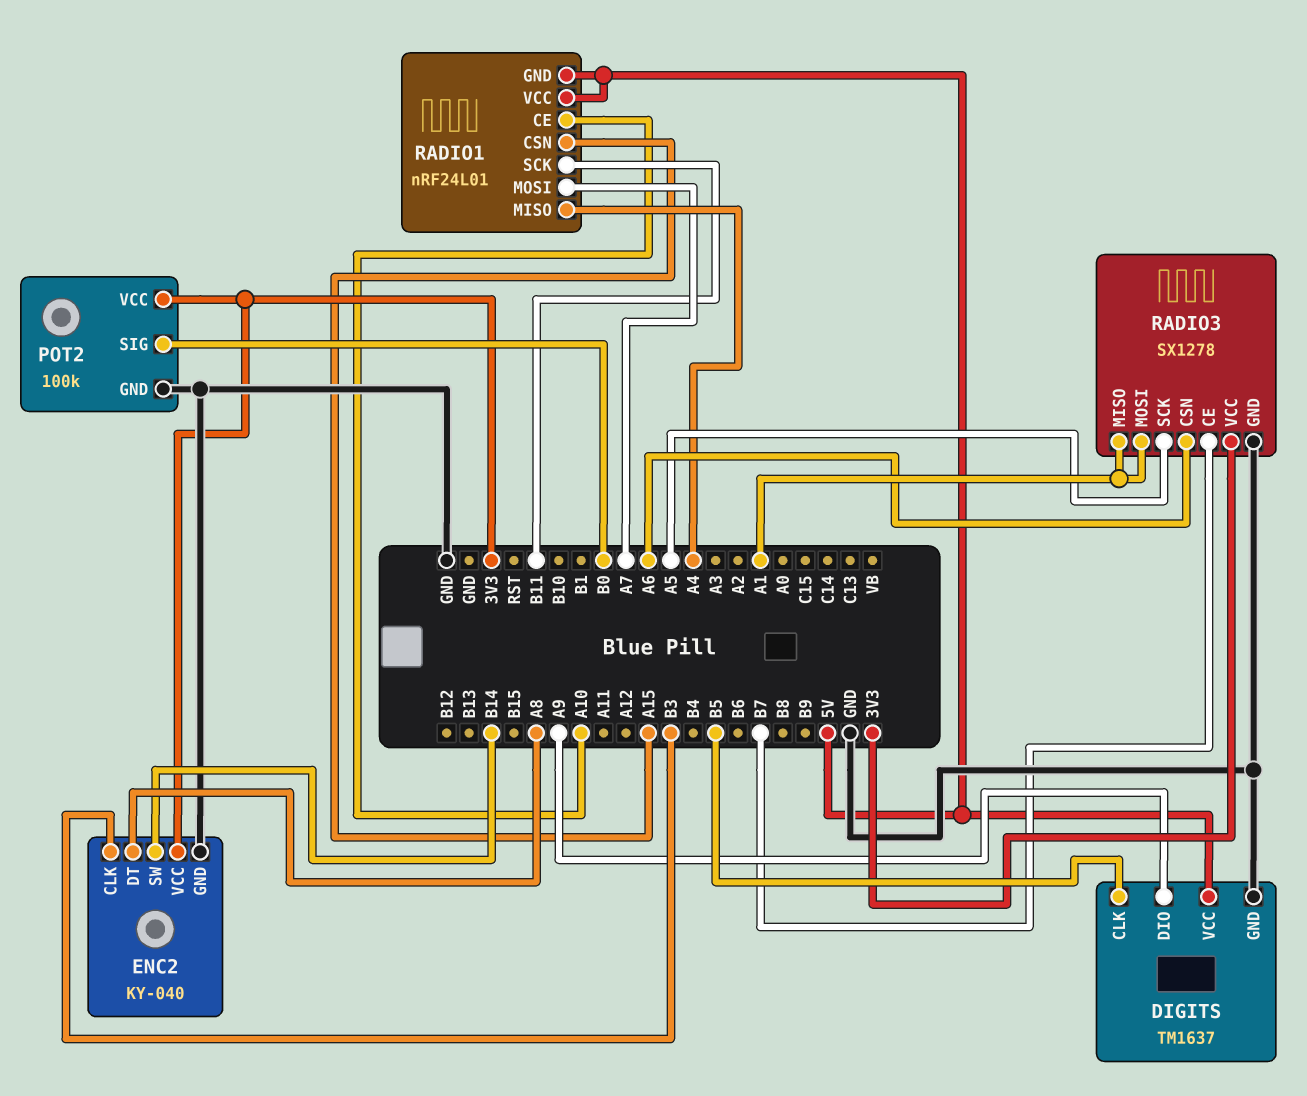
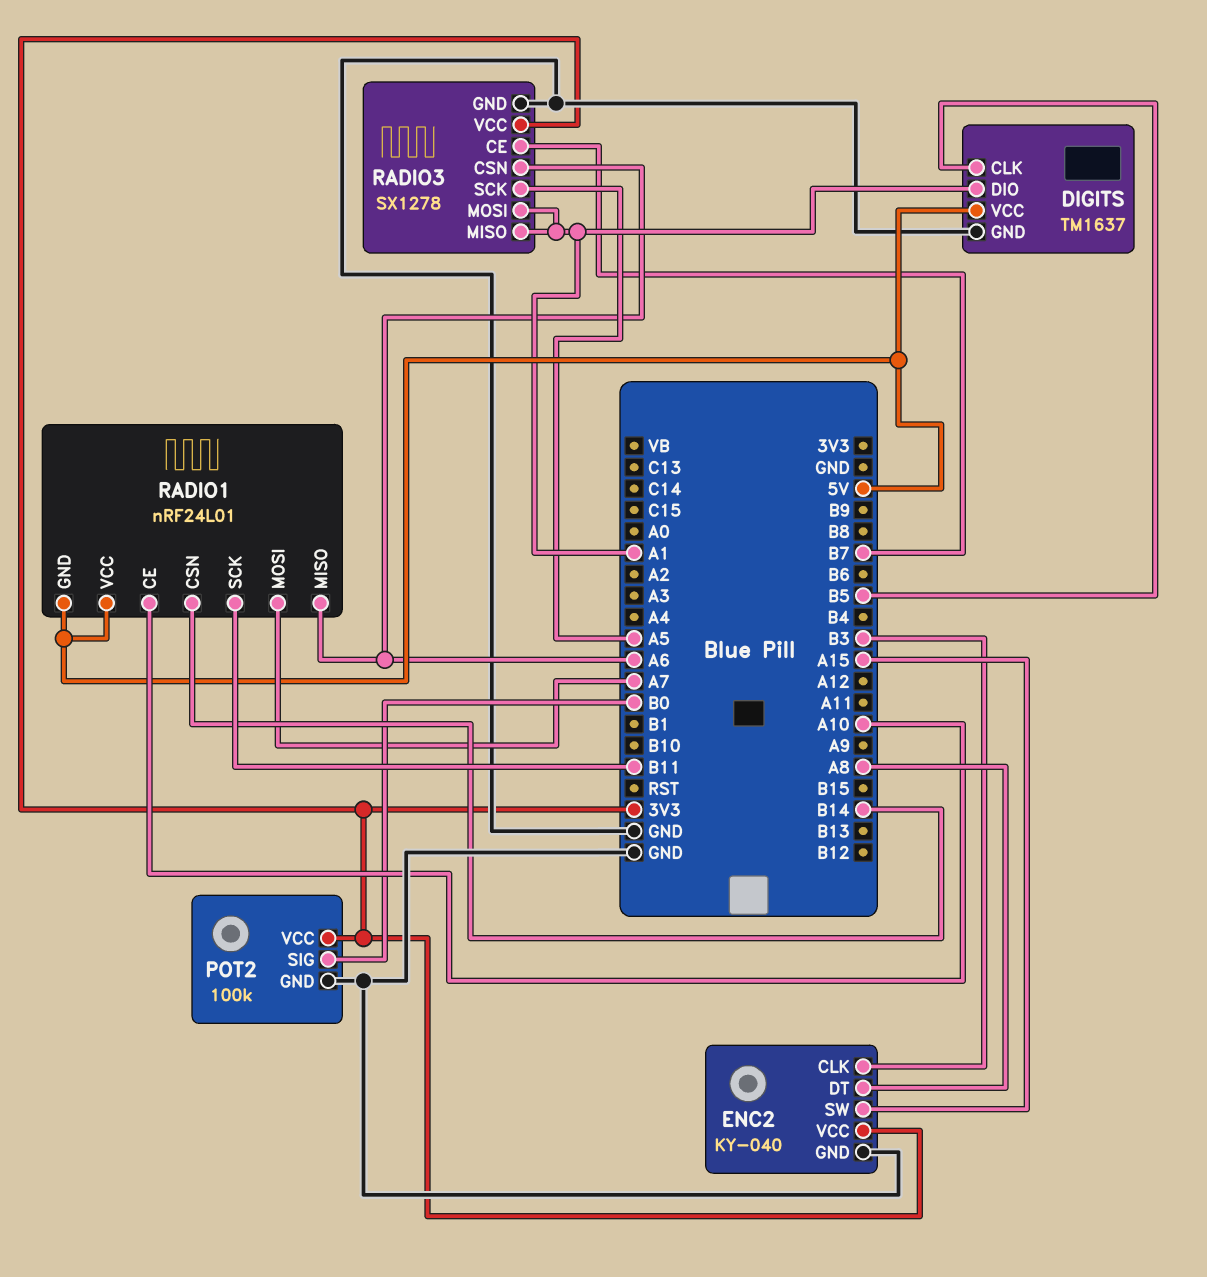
DIGITS pin DIO: A9 -> A1
ENC2 pin SW: B14 -> A15
RADIO1 pin CSN: A15 -> B14
RADIO1 pin MISO: A4 -> A6

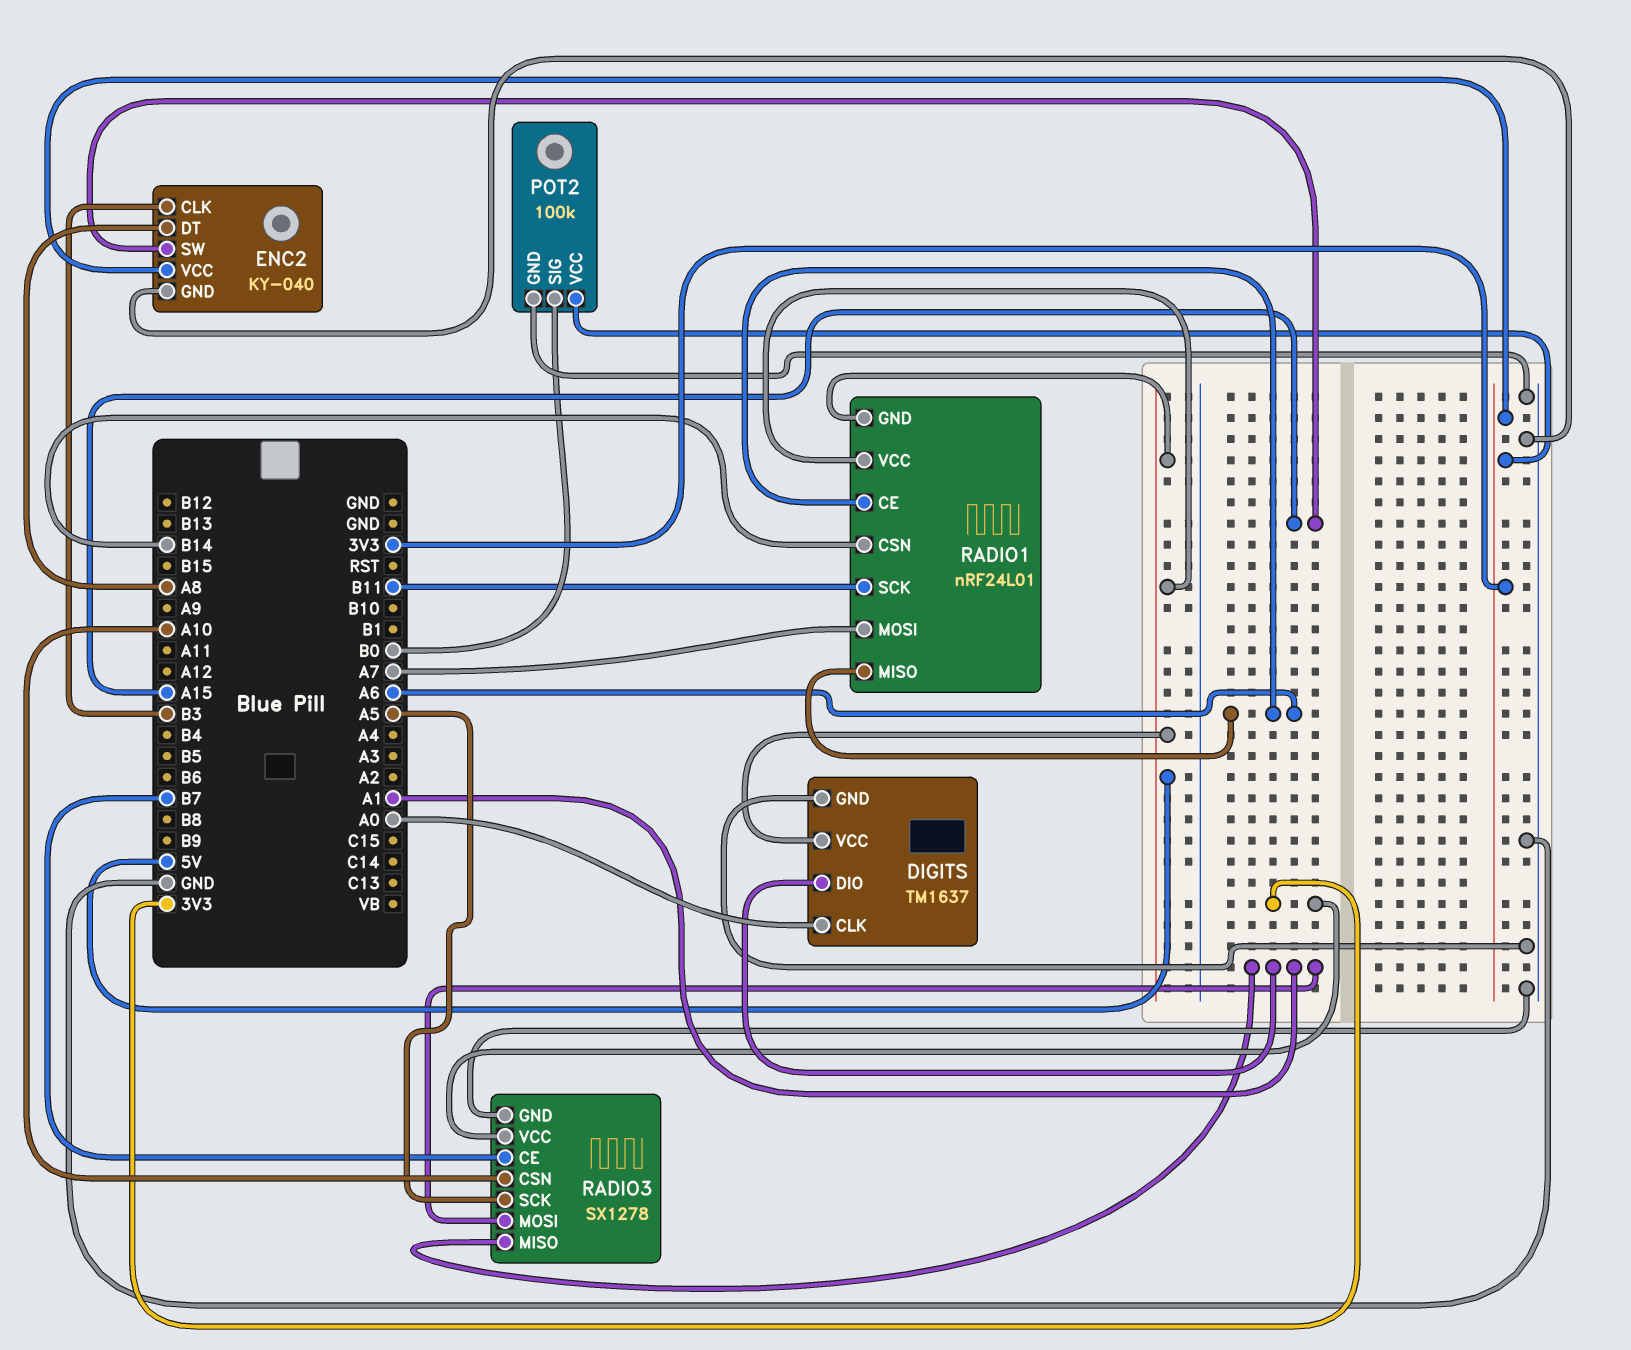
DIGITS pin CLK: B5 -> A0
RADIO1 pin CE: A10 -> A6
RADIO3 pin CSN: A6 -> A10

